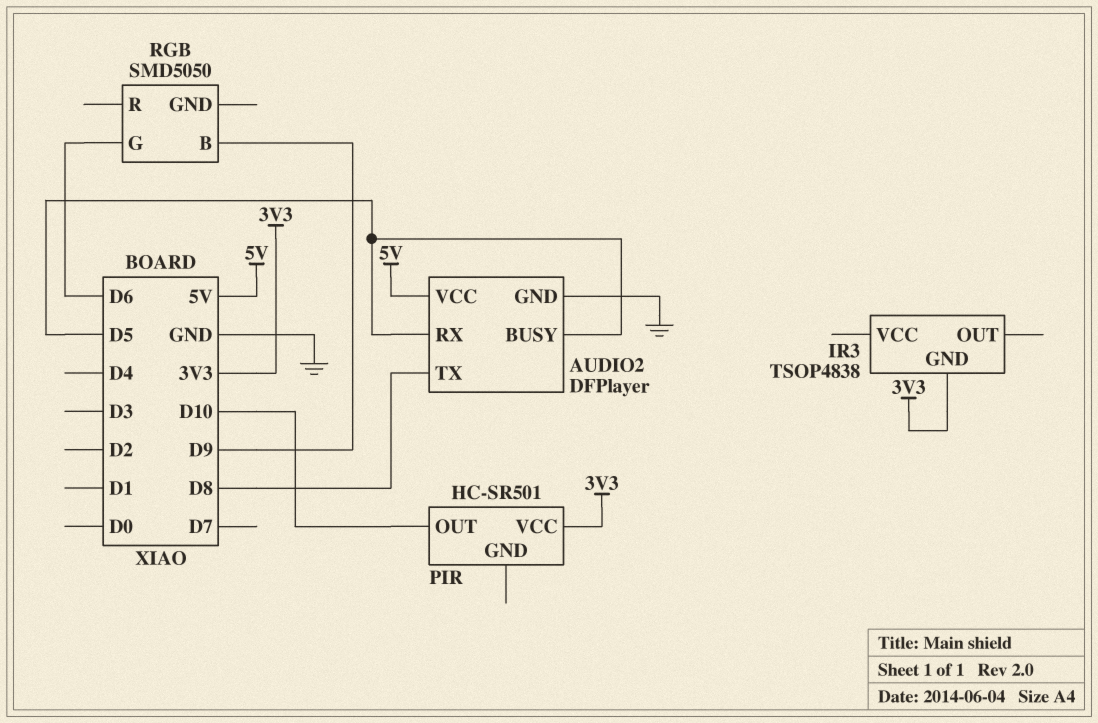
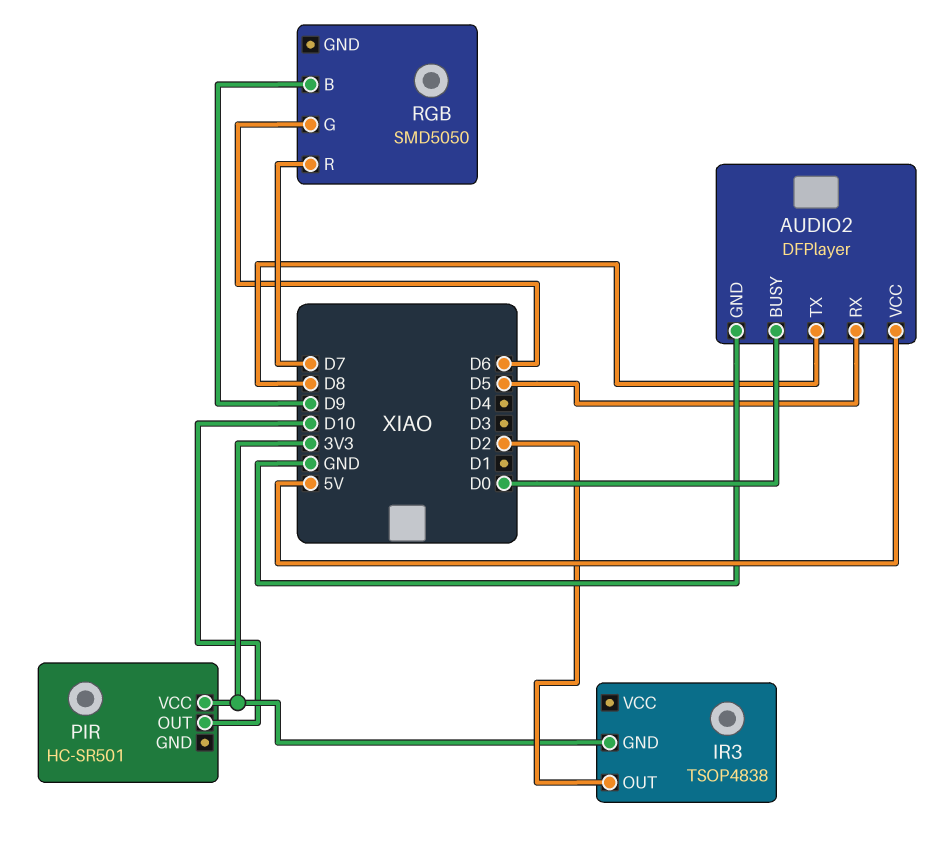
AUDIO2 pin BUSY: D5 -> D0
IR3 pin OUT: none -> D2
RGB pin R: none -> D7

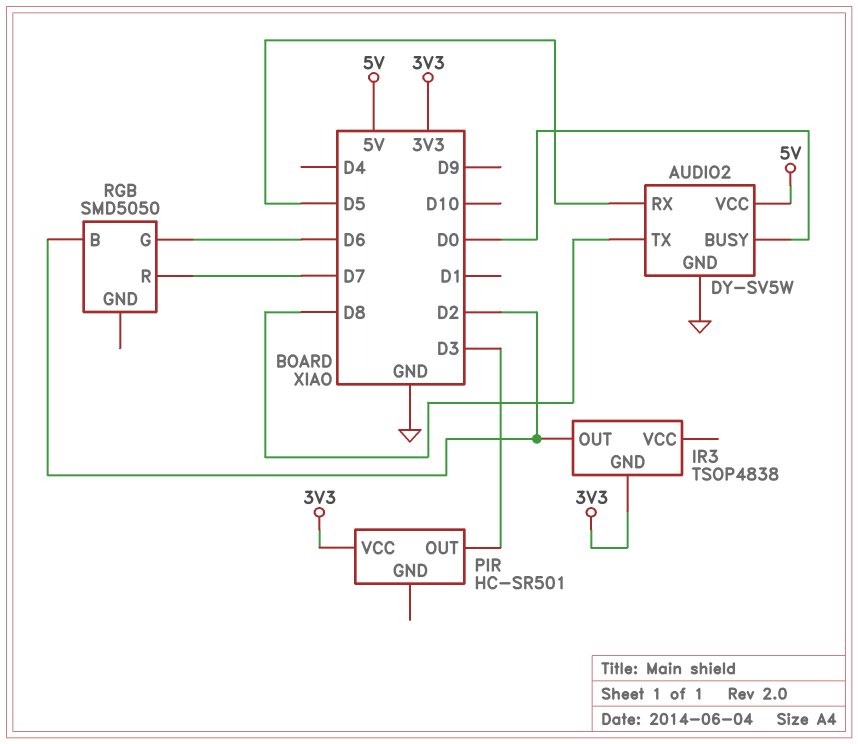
AUDIO2: DFPlayer -> DY-SV5W
PIR pin OUT: D10 -> D3
RGB pin B: D9 -> D2

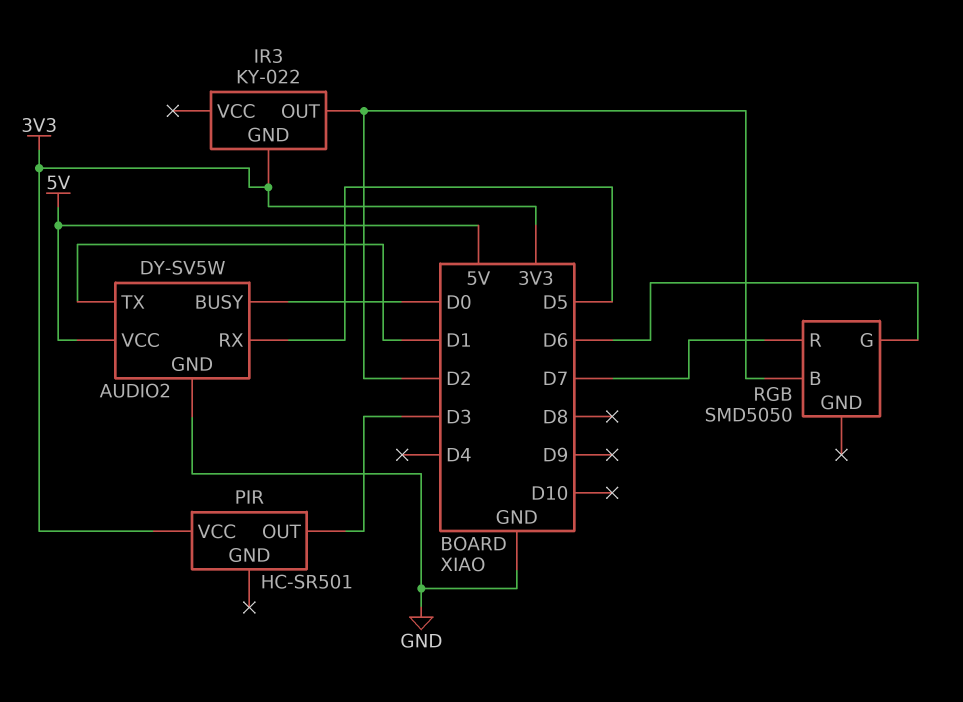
AUDIO2 pin TX: D8 -> D1
IR3: TSOP4838 -> KY-022

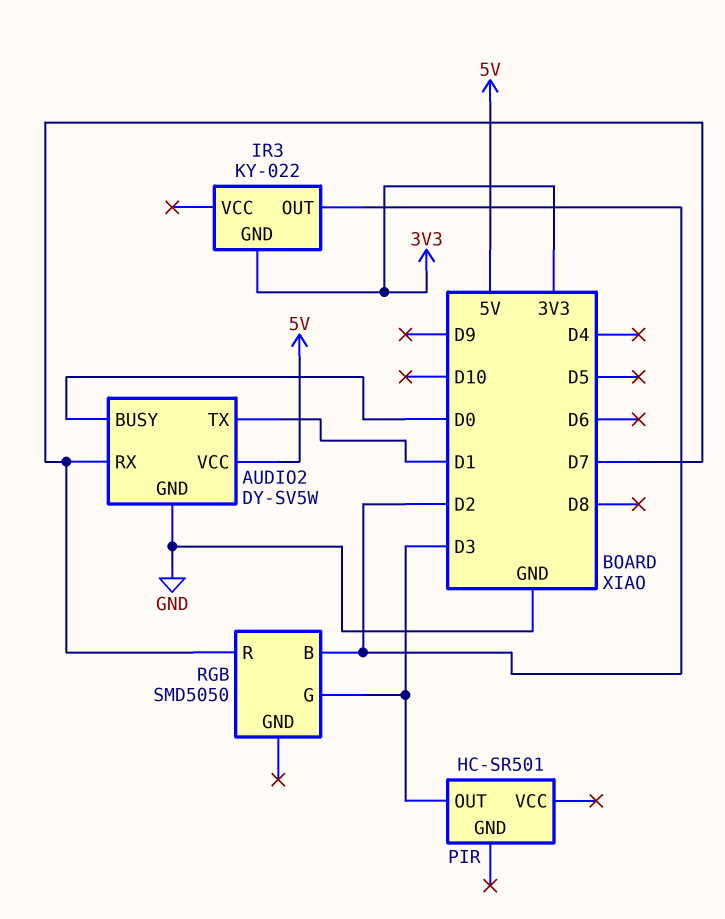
AUDIO2 pin RX: D5 -> D7
PIR pin VCC: 3V3 -> none
RGB pin G: D6 -> D3

